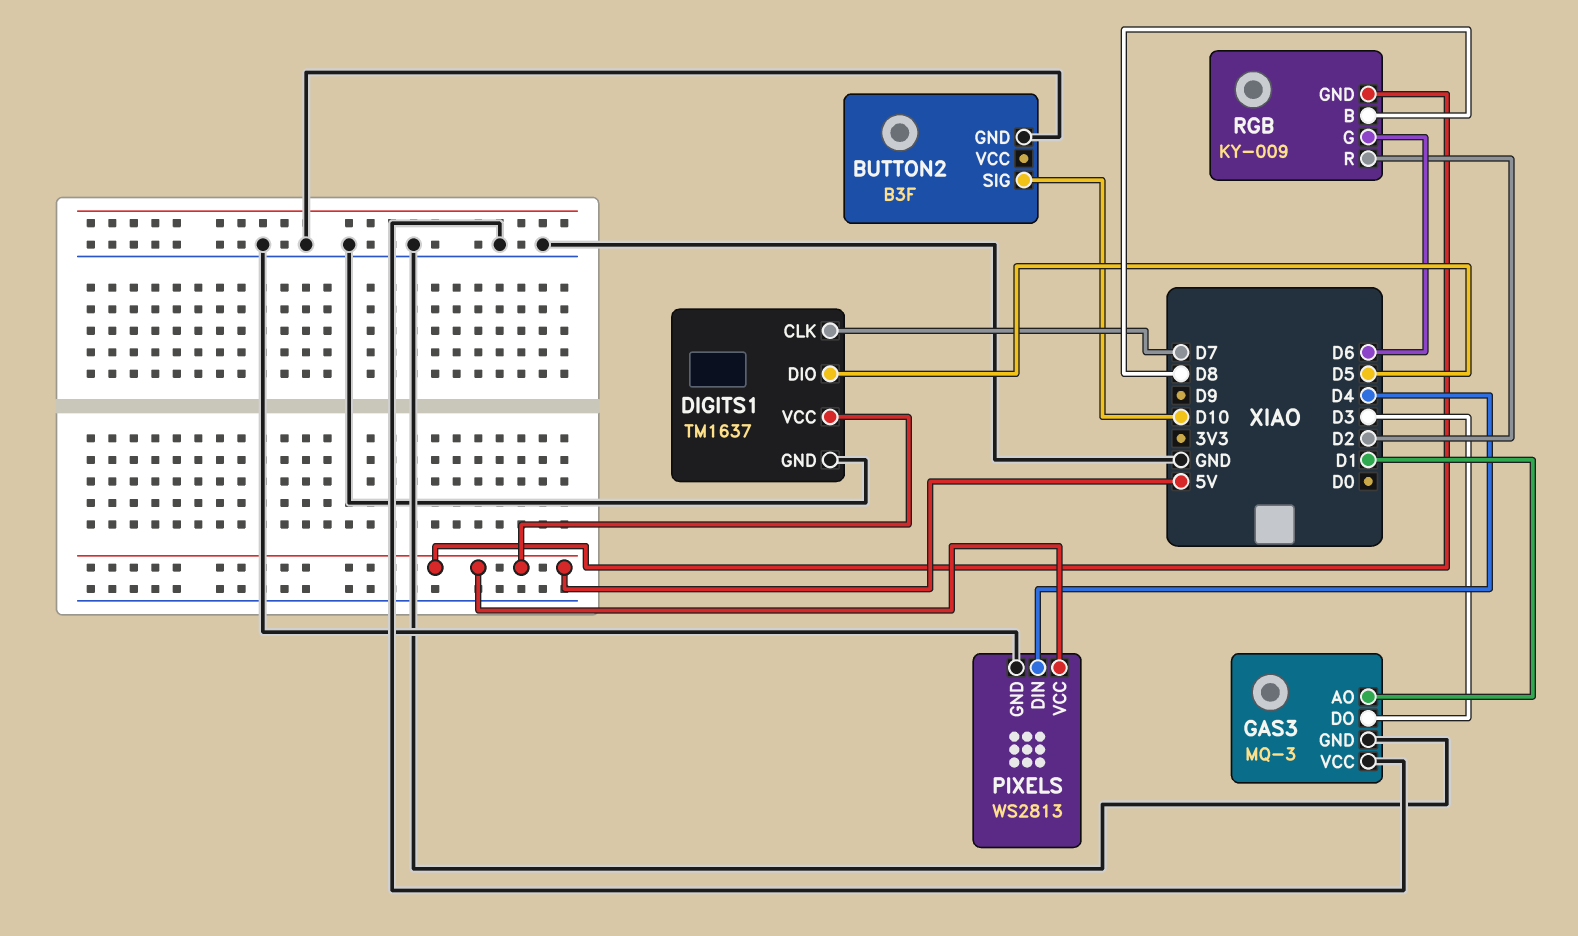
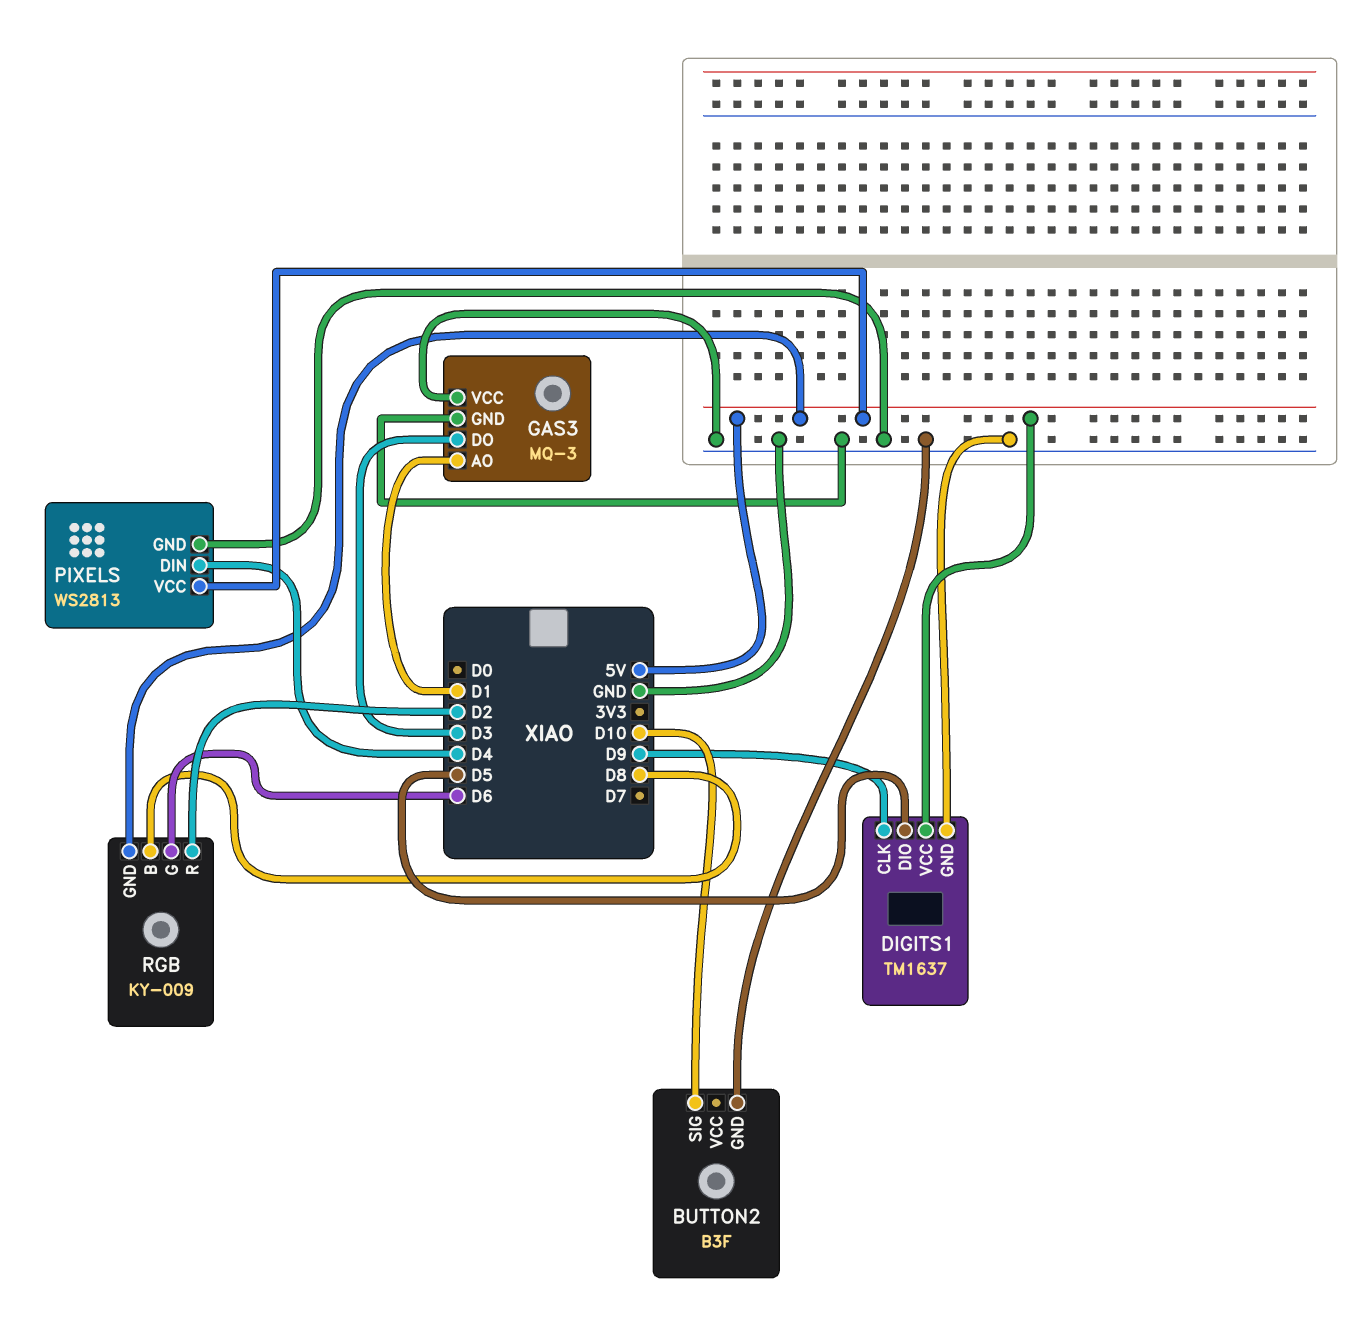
DIGITS1 pin CLK: D7 -> D9

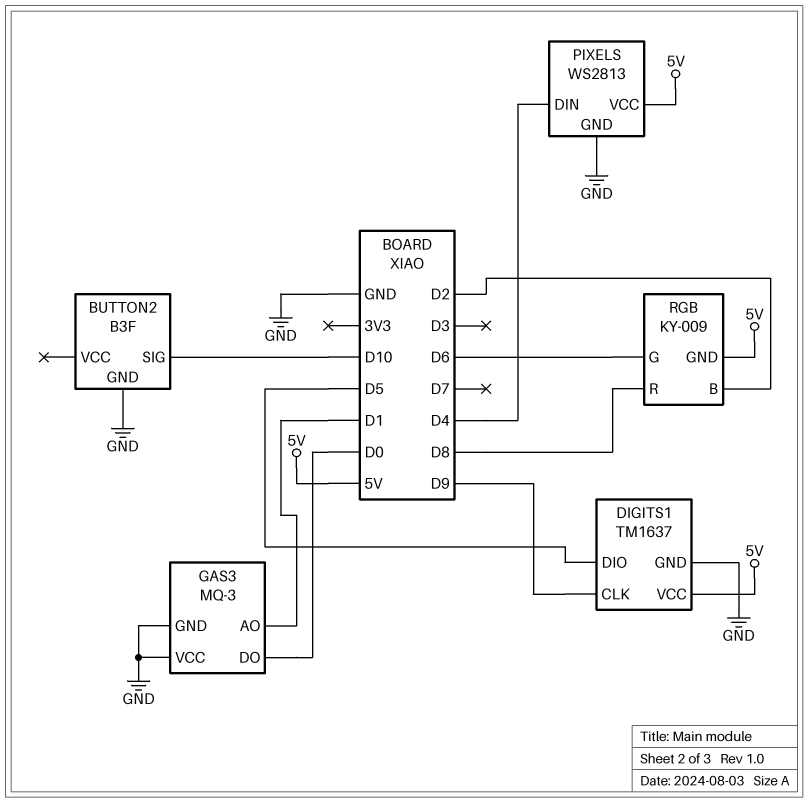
GAS3 pin DO: D3 -> D0
RGB pin B: D8 -> D2
RGB pin R: D2 -> D8

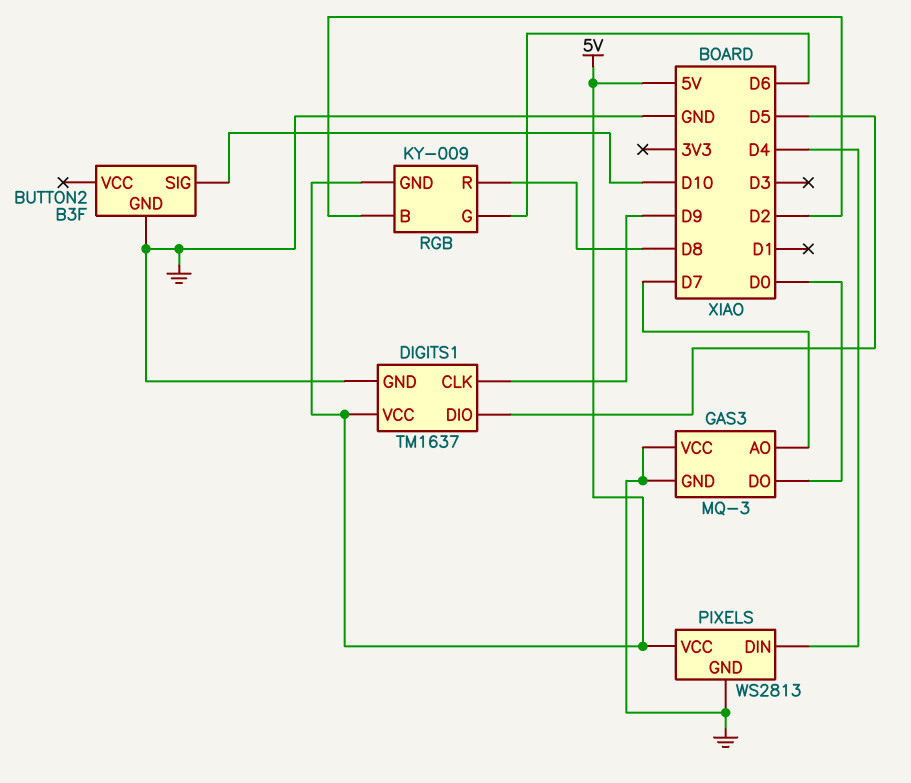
GAS3 pin AO: D1 -> D7

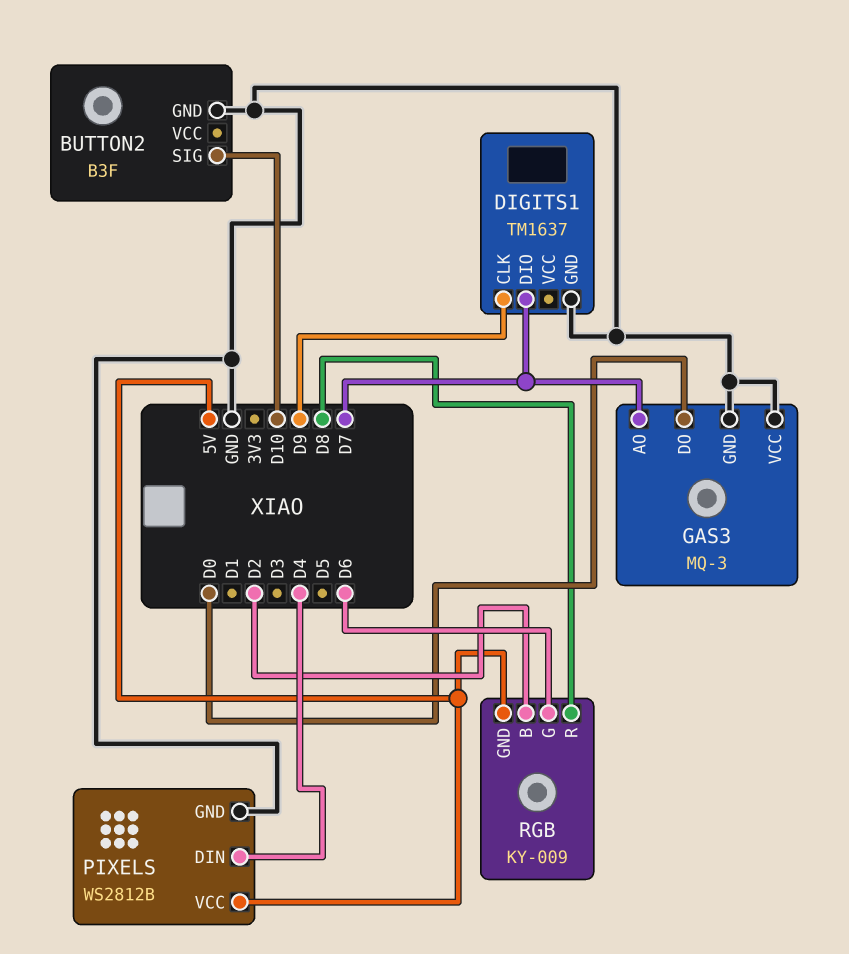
DIGITS1 pin DIO: D5 -> D7
DIGITS1 pin VCC: 5V -> none
PIXELS: WS2813 -> WS2812B

